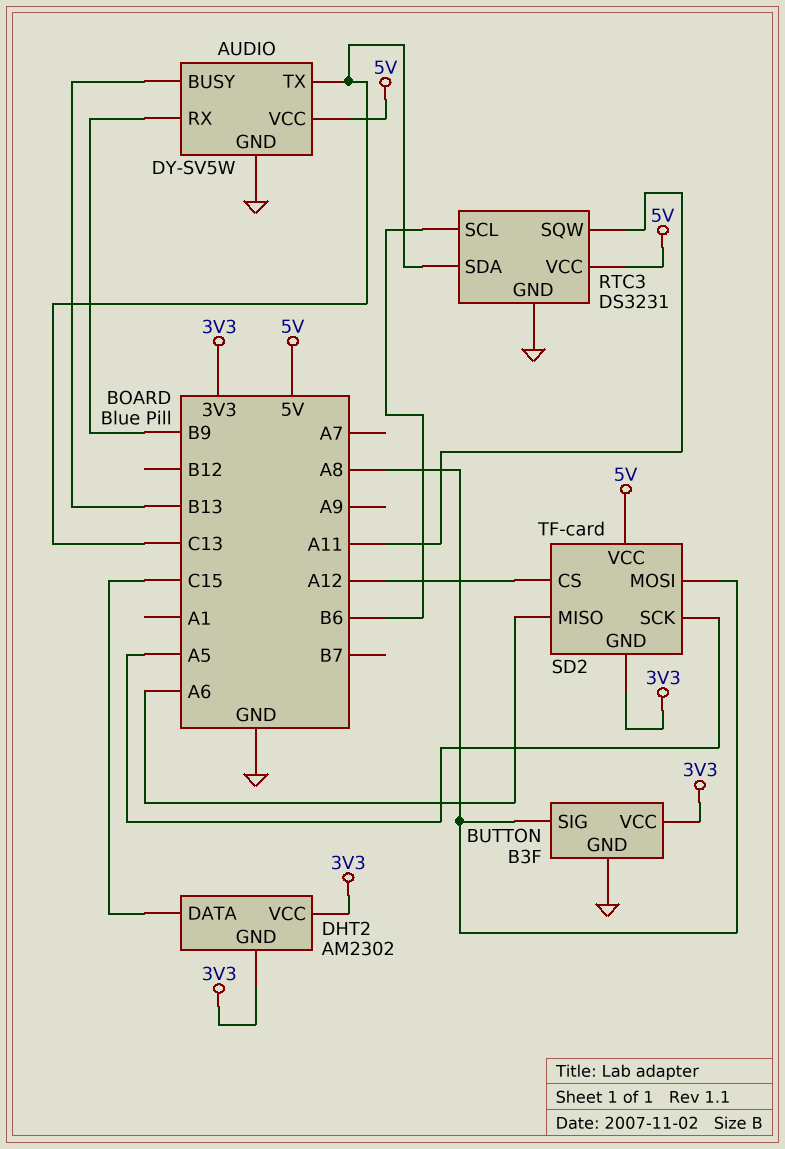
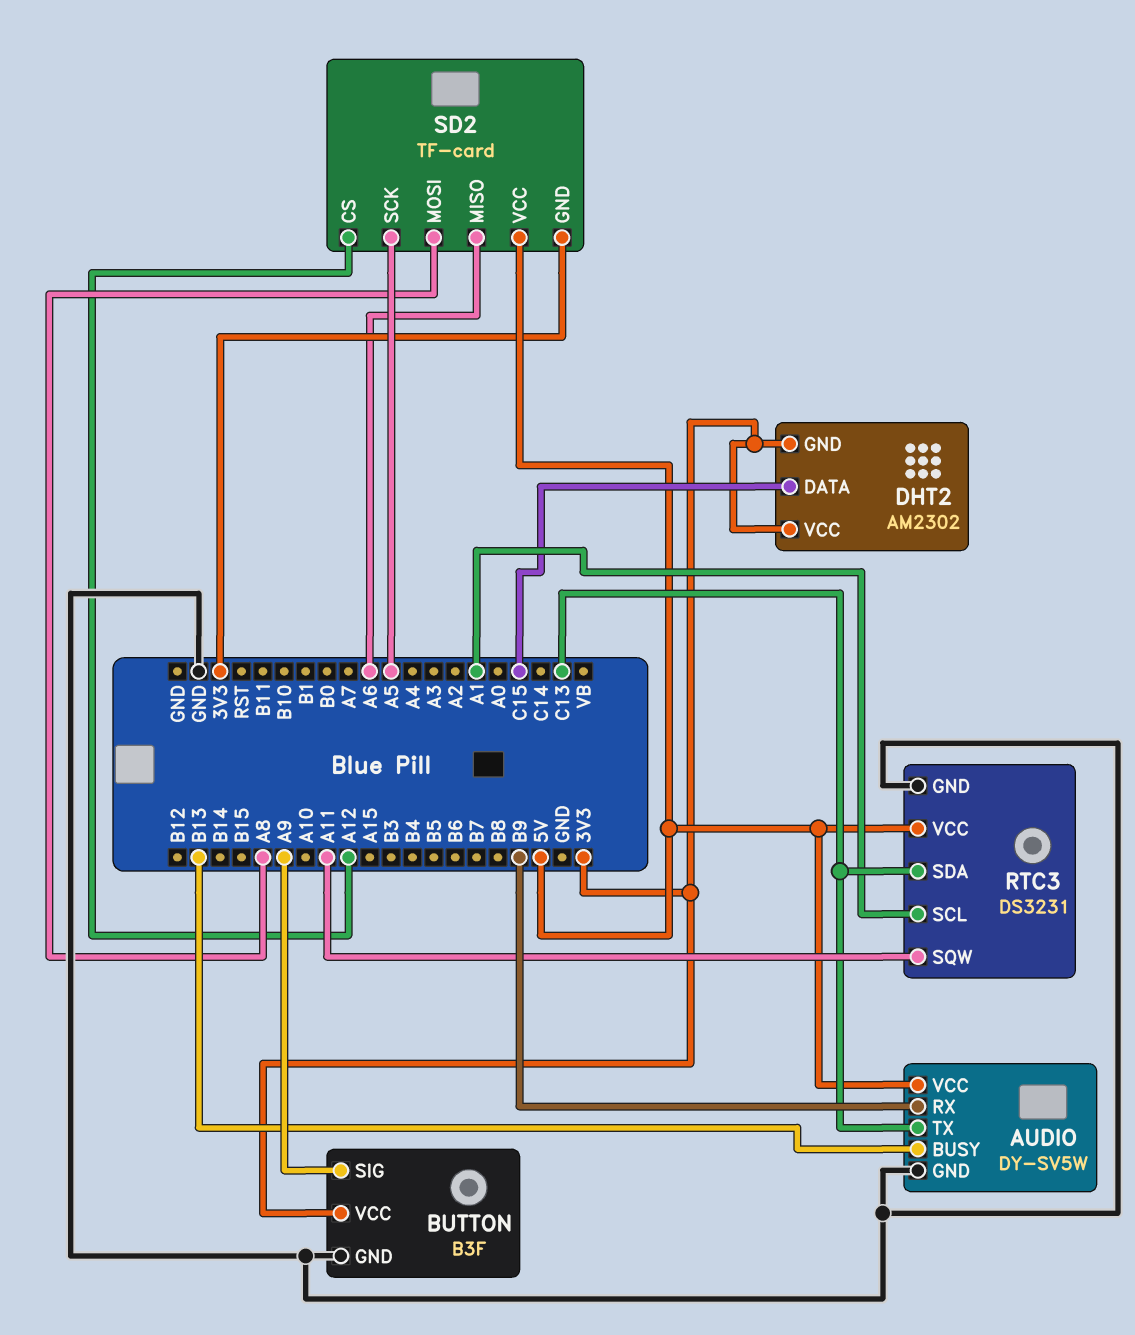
BUTTON pin SIG: A8 -> A9
RTC3 pin SCL: B6 -> A1

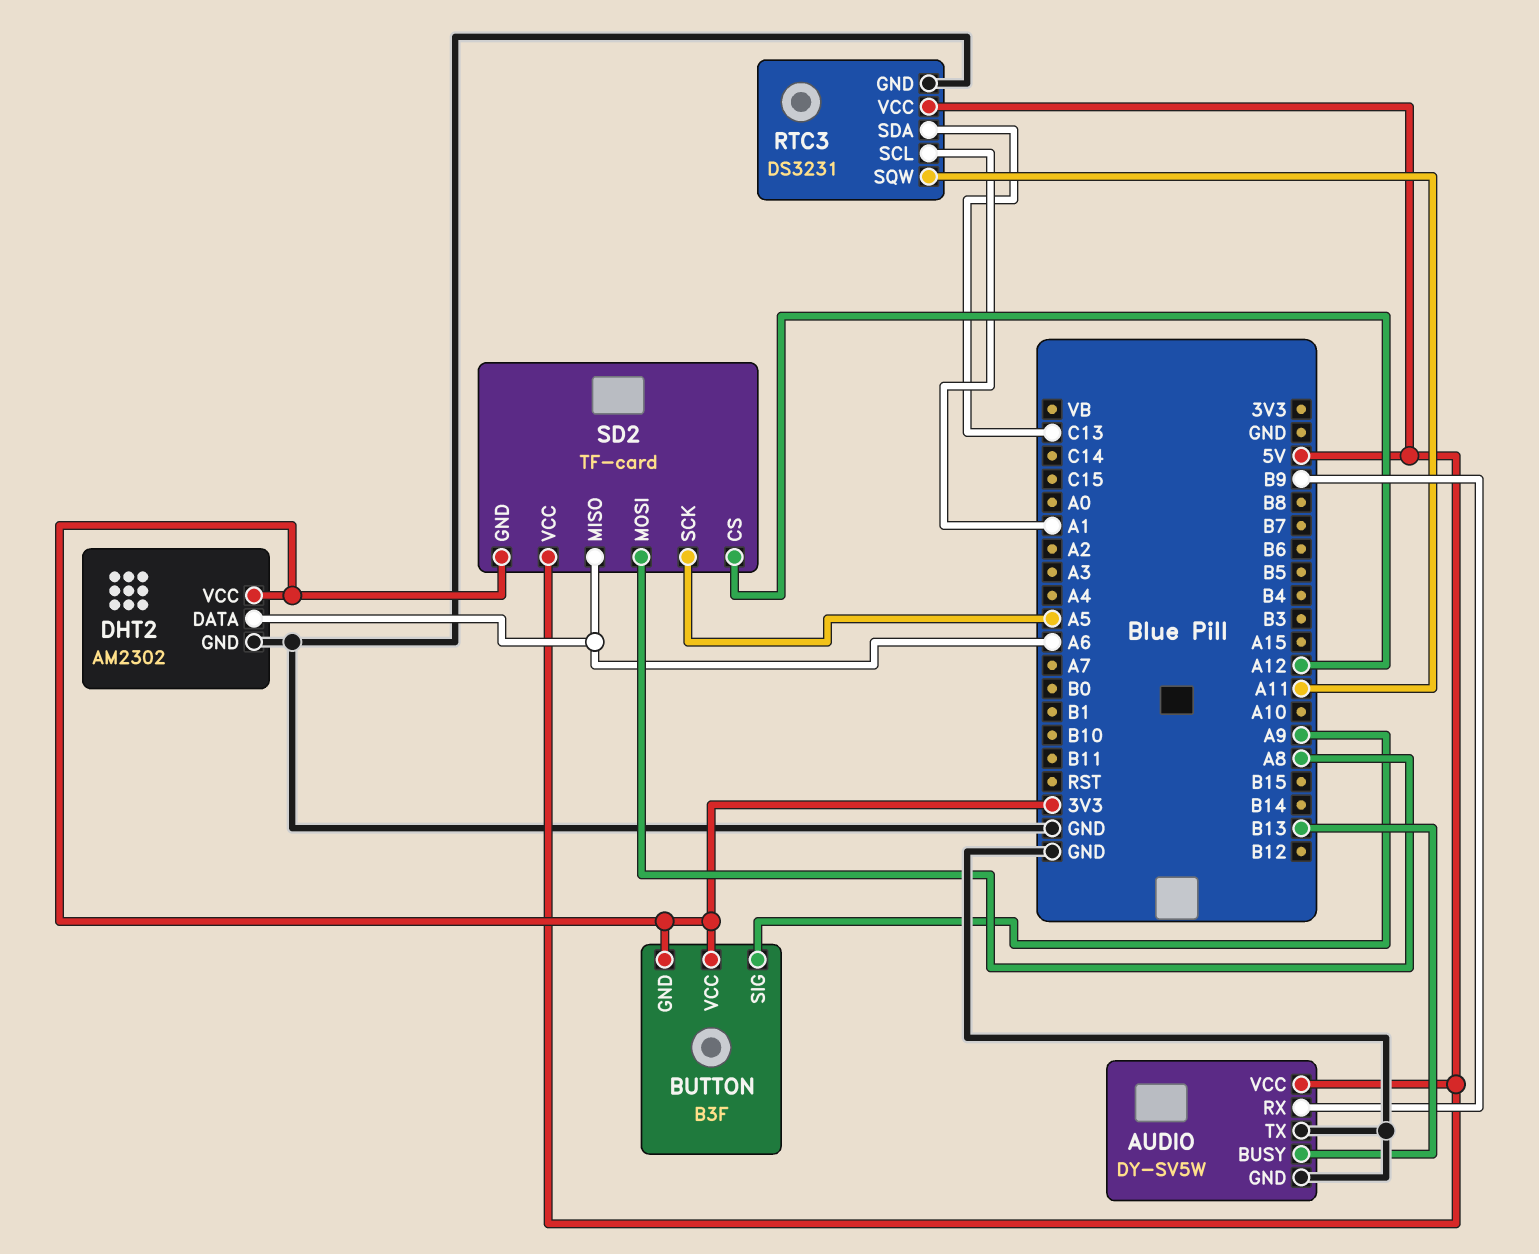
AUDIO pin TX: C13 -> GND
BUTTON pin GND: GND -> 3V3
DHT2 pin DATA: C15 -> A6
DHT2 pin GND: 3V3 -> GND

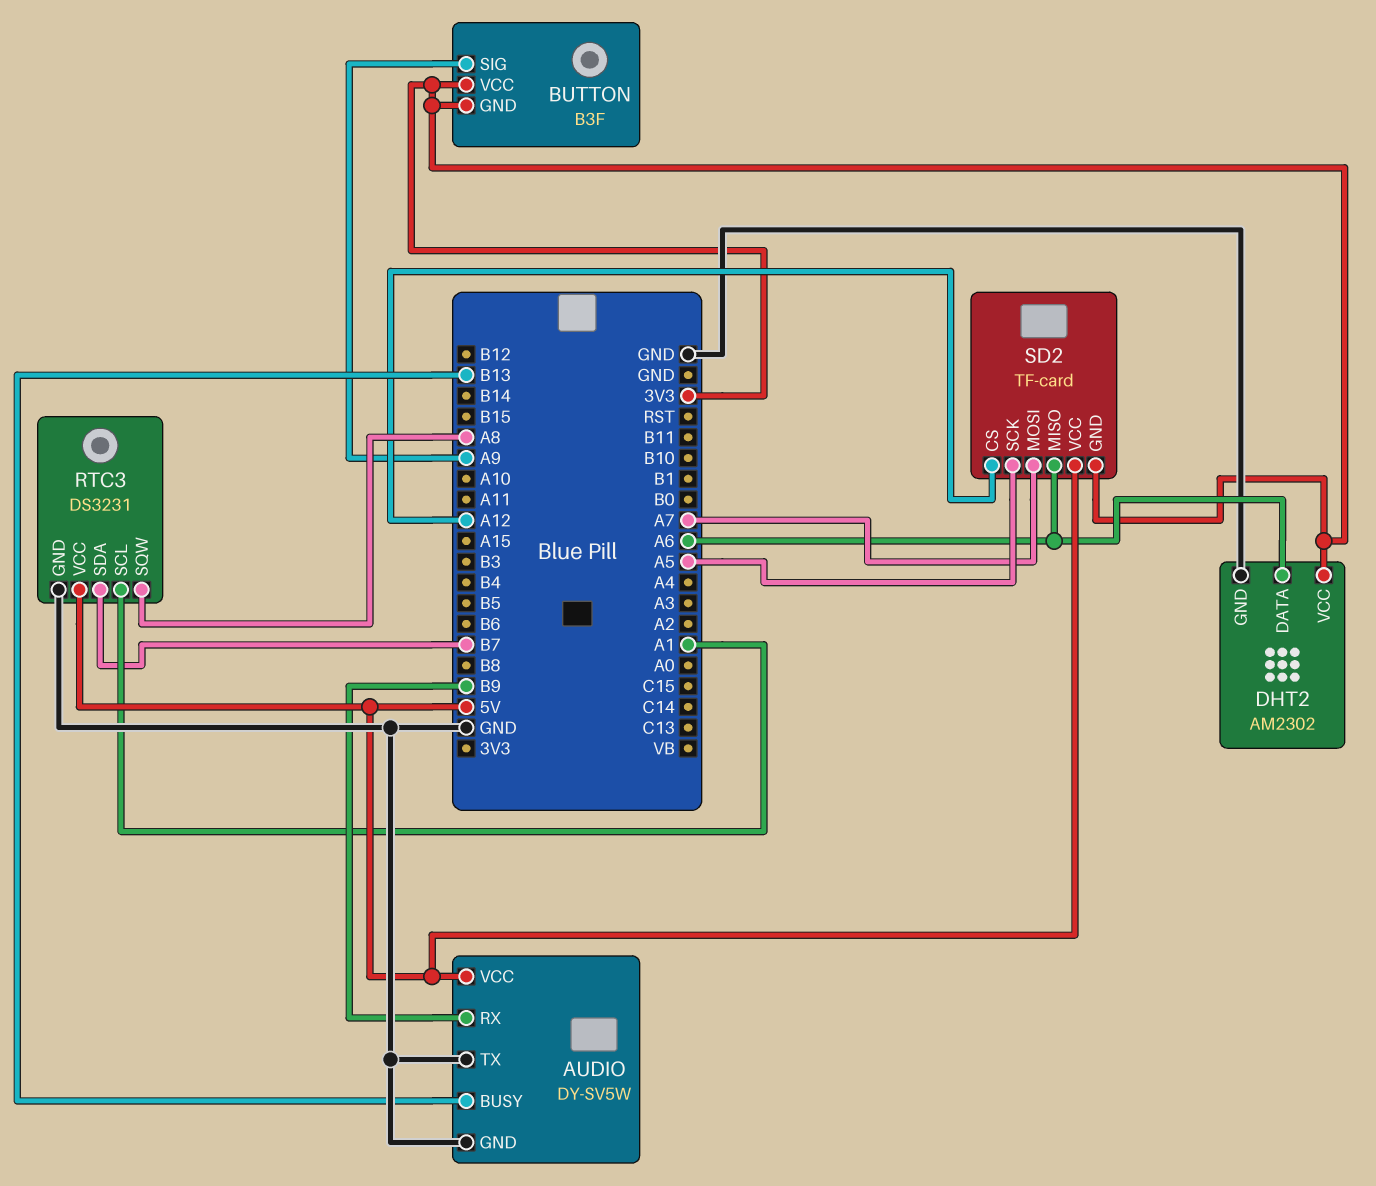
RTC3 pin SDA: C13 -> B7
RTC3 pin SQW: A11 -> A8
SD2 pin MOSI: A8 -> A7

